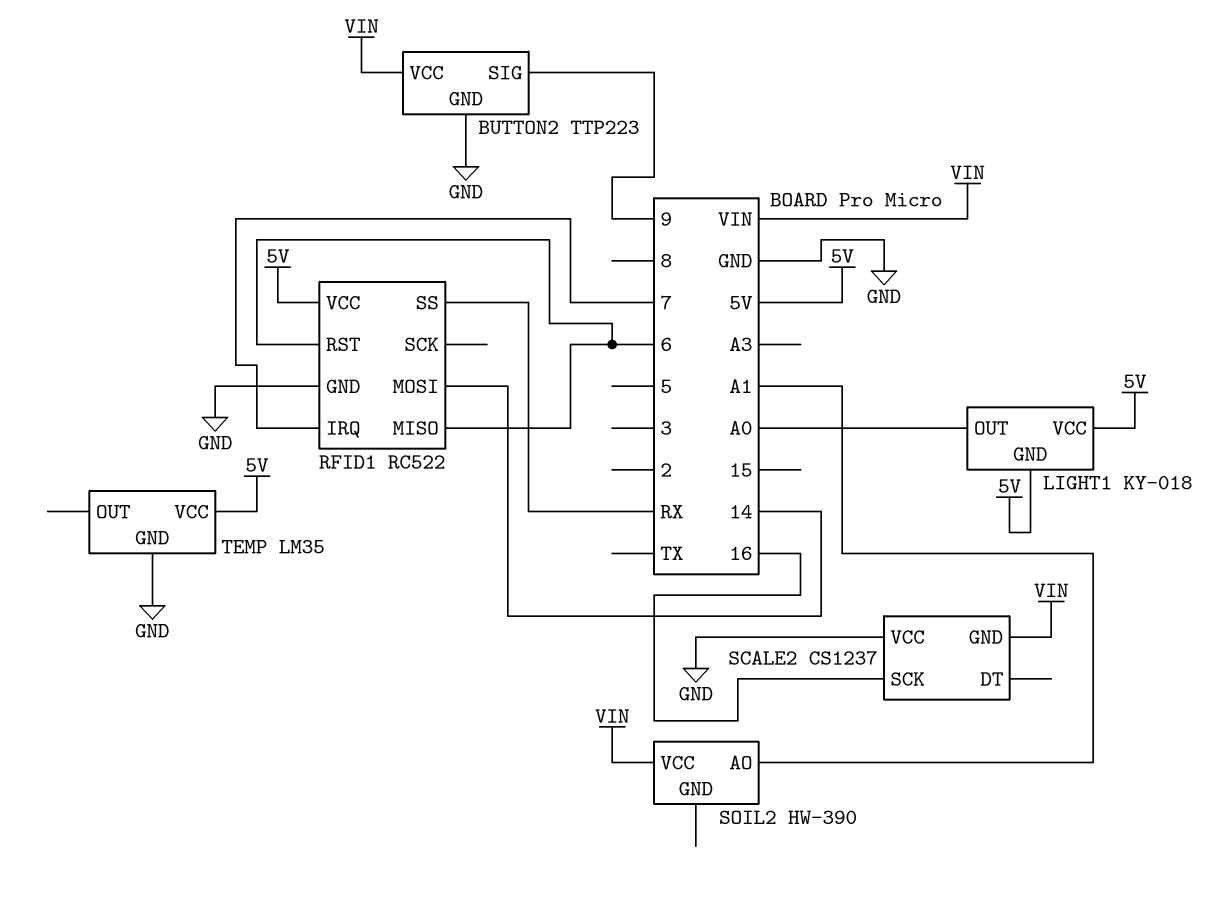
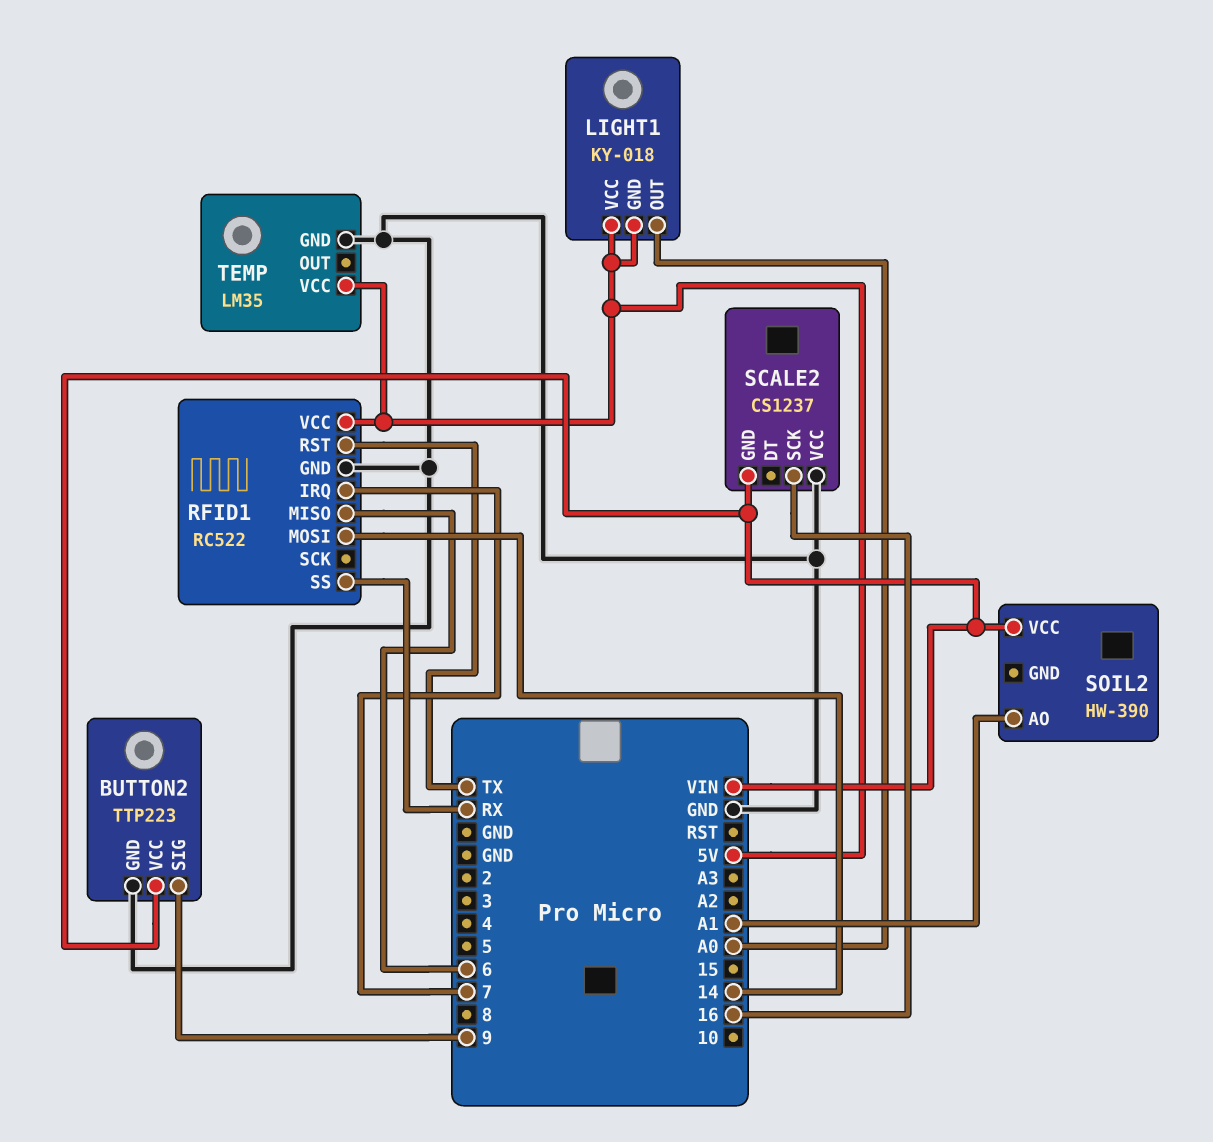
RFID1 pin RST: 6 -> TX

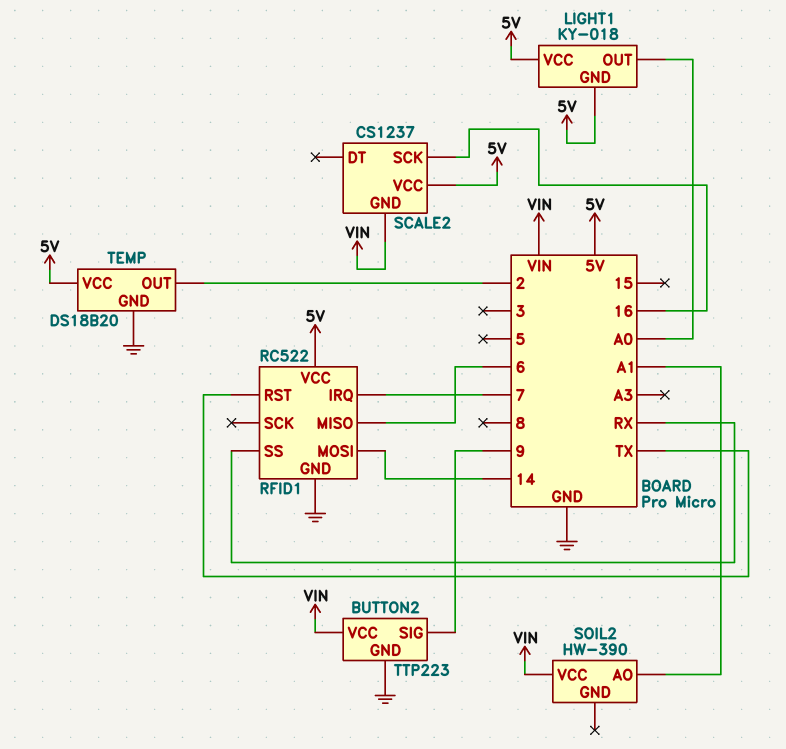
SCALE2 pin VCC: GND -> 5V
TEMP: LM35 -> DS18B20
TEMP pin OUT: none -> 2

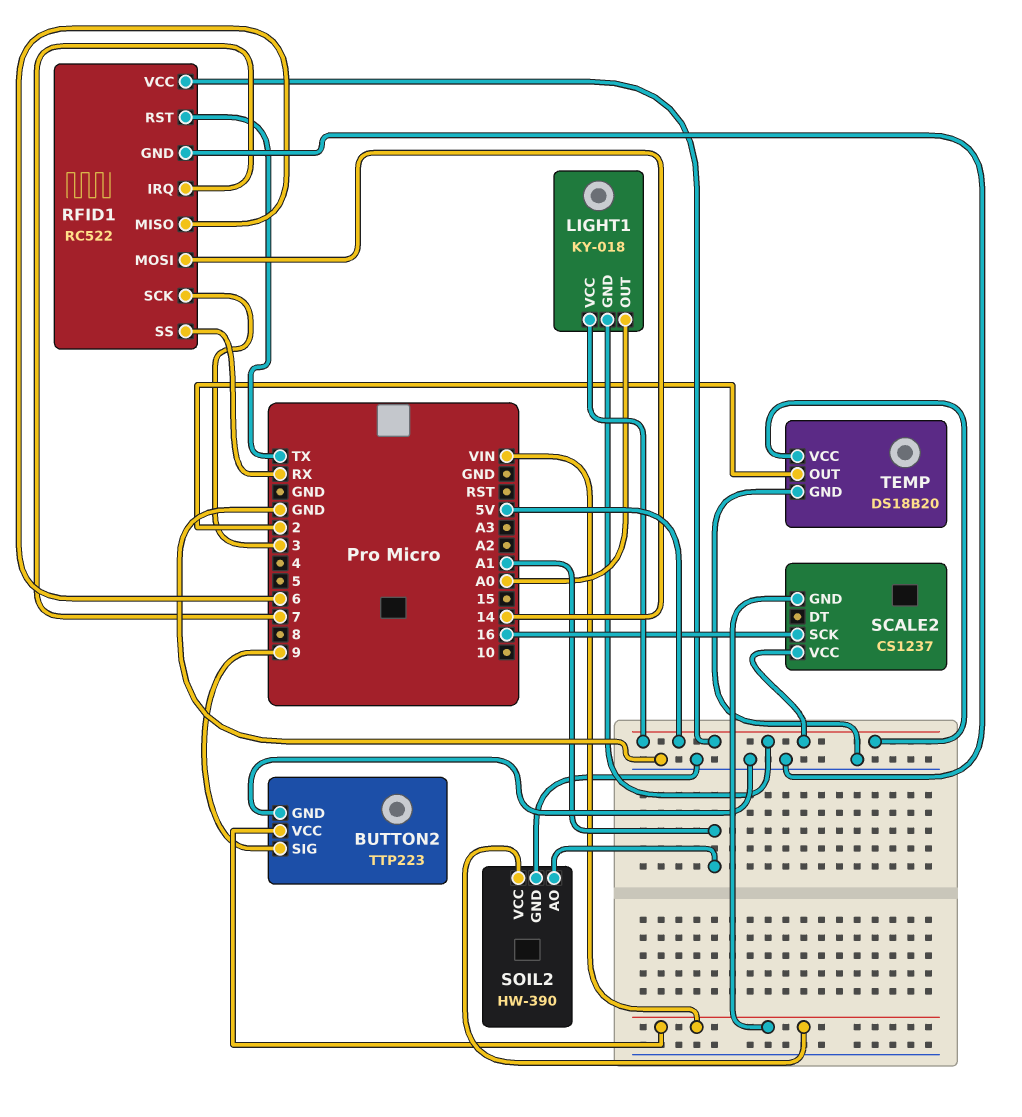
RFID1 pin SCK: none -> 3
SOIL2 pin GND: none -> GND

